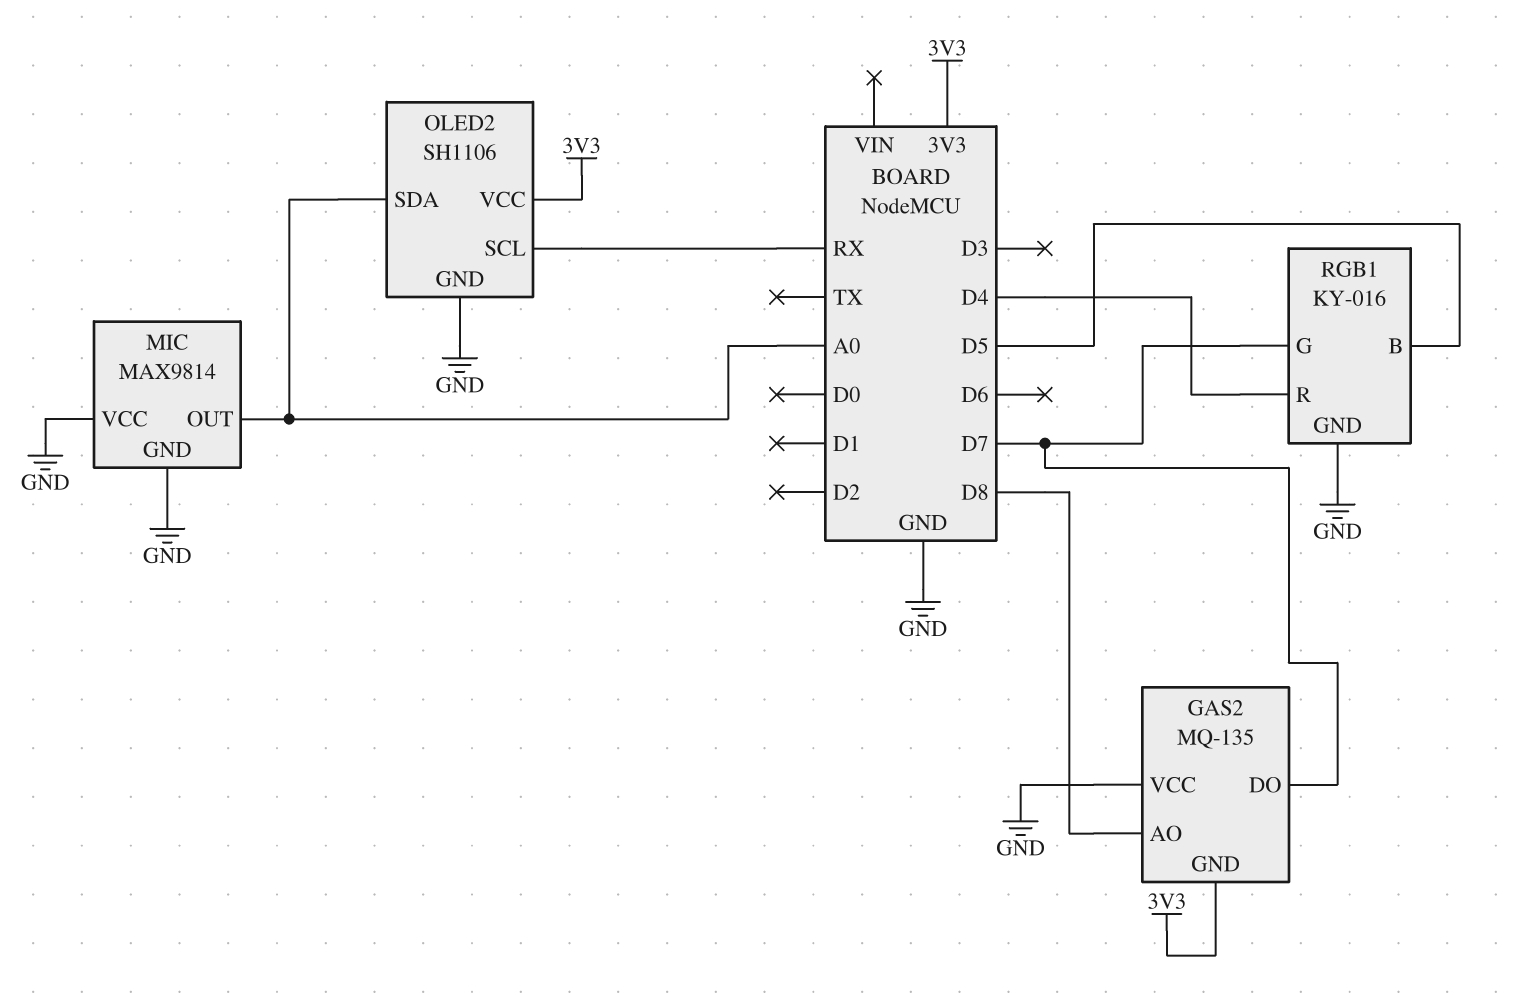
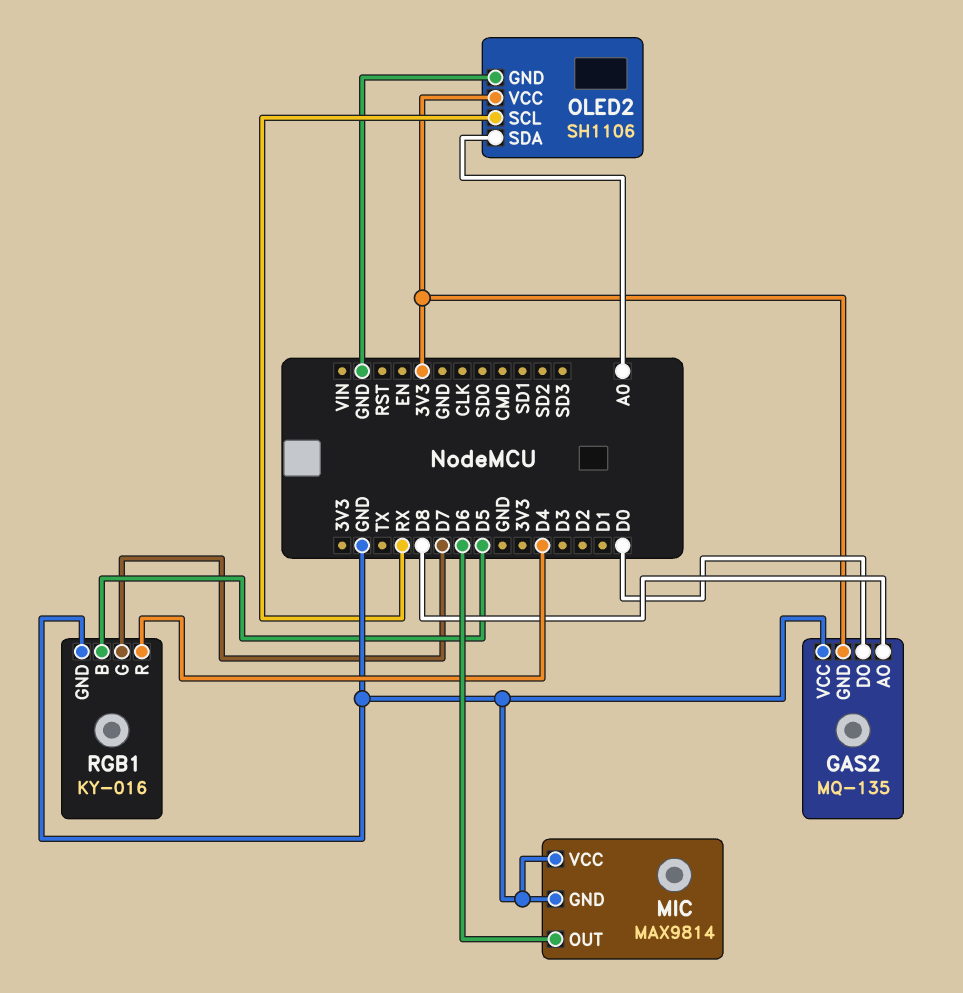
GAS2 pin DO: D7 -> D0
MIC pin OUT: A0 -> D6

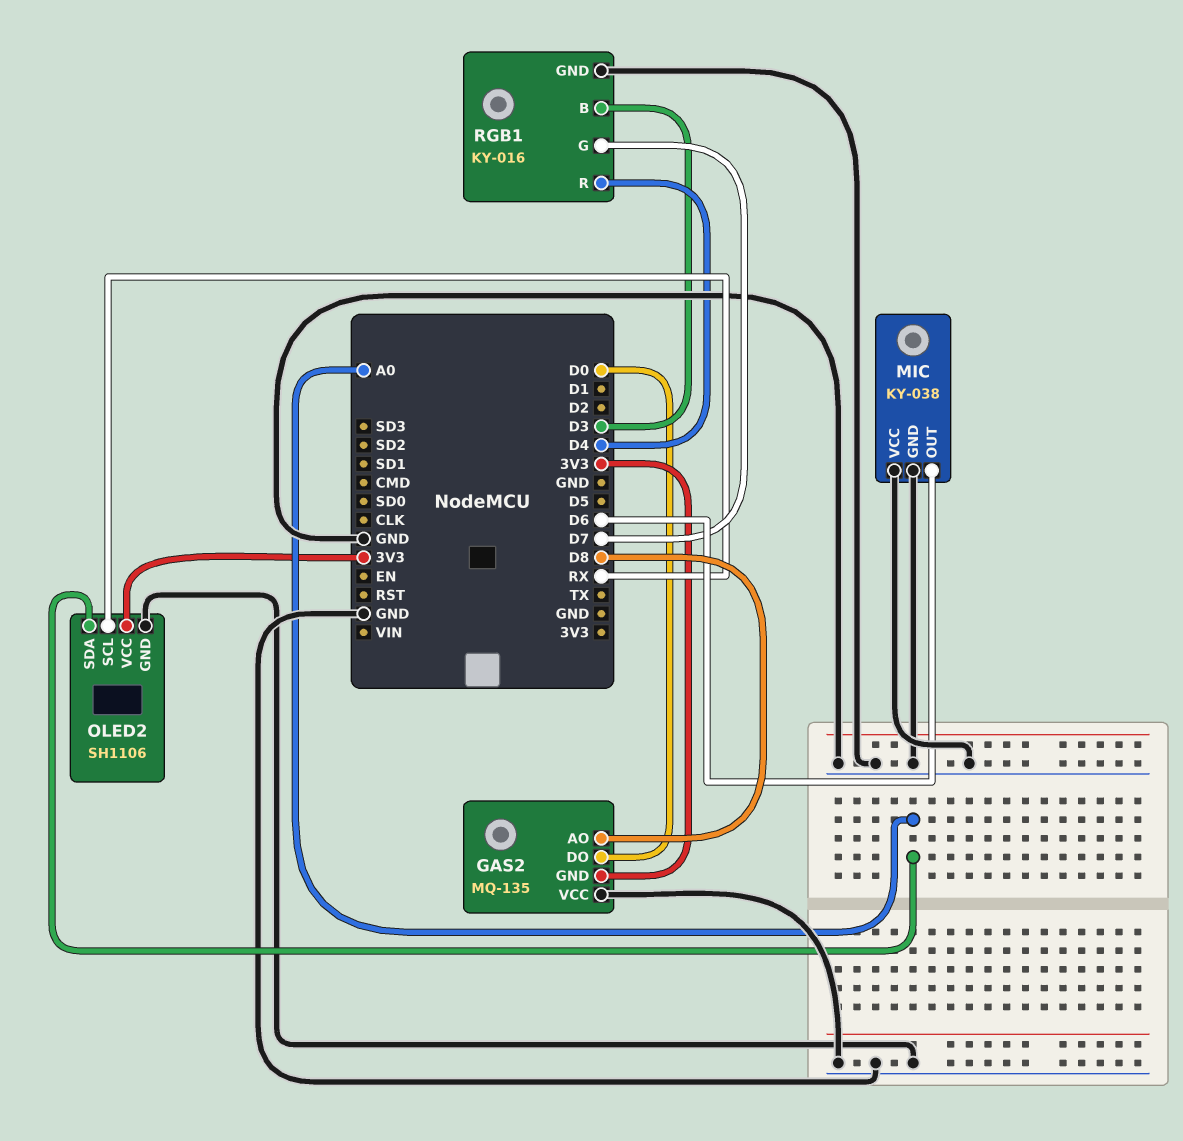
MIC: MAX9814 -> KY-038
RGB1 pin B: D5 -> D3

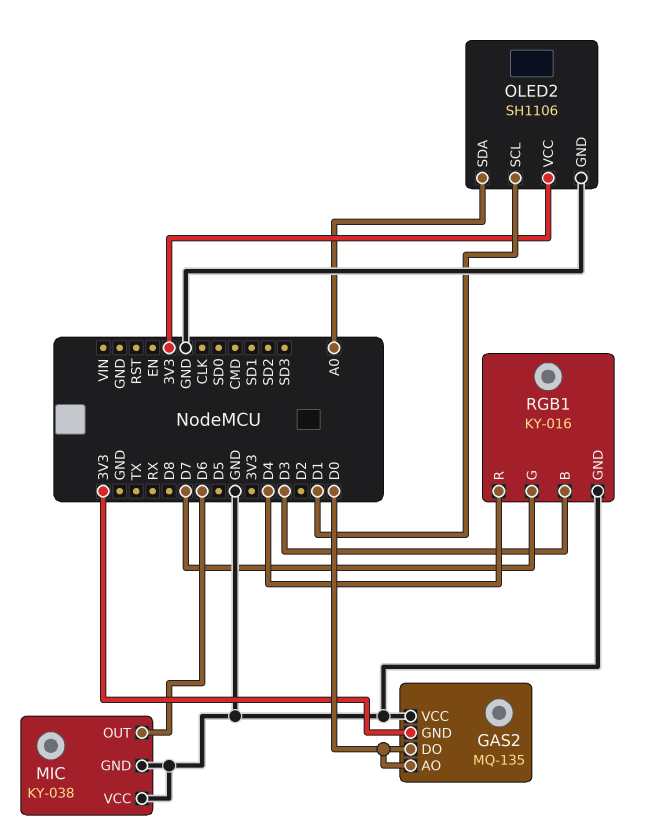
GAS2 pin AO: D8 -> D0
OLED2 pin SCL: RX -> D1

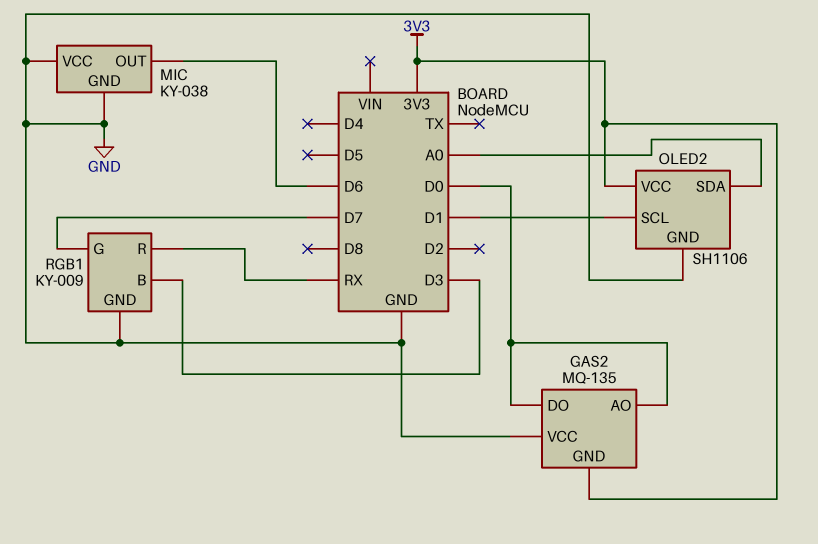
RGB1: KY-016 -> KY-009
RGB1 pin R: D4 -> RX

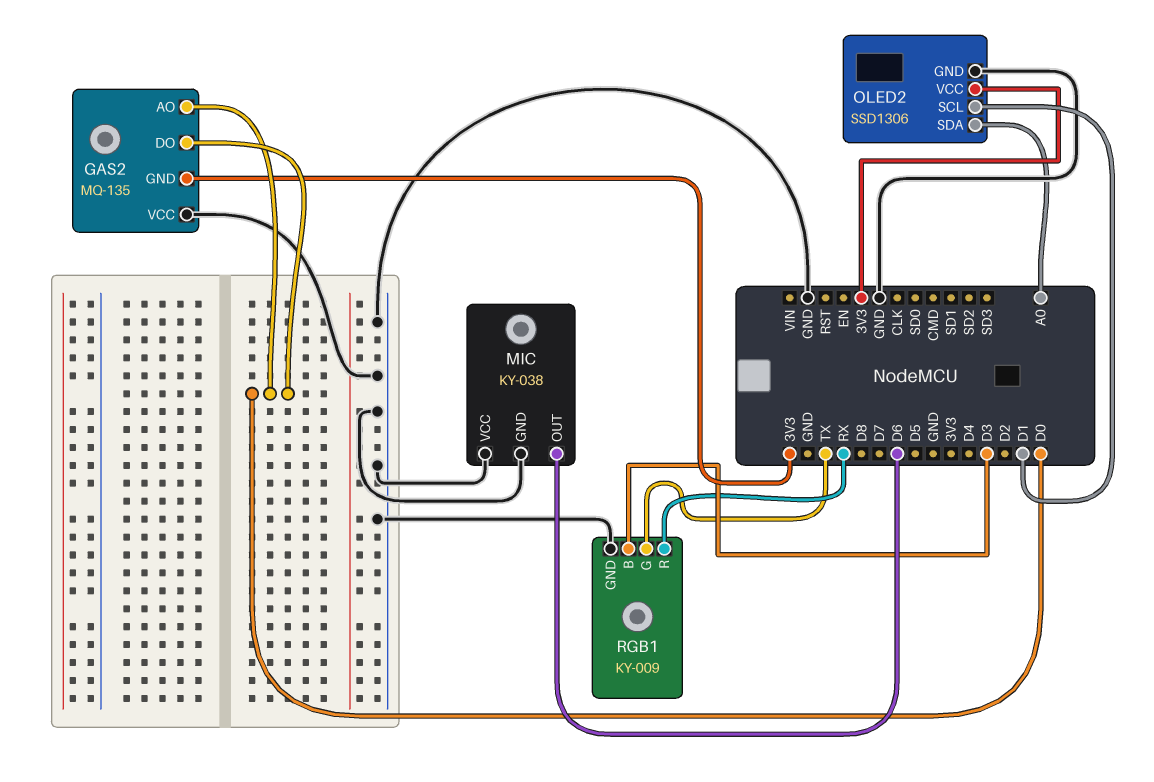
OLED2: SH1106 -> SSD1306
RGB1 pin G: D7 -> TX

